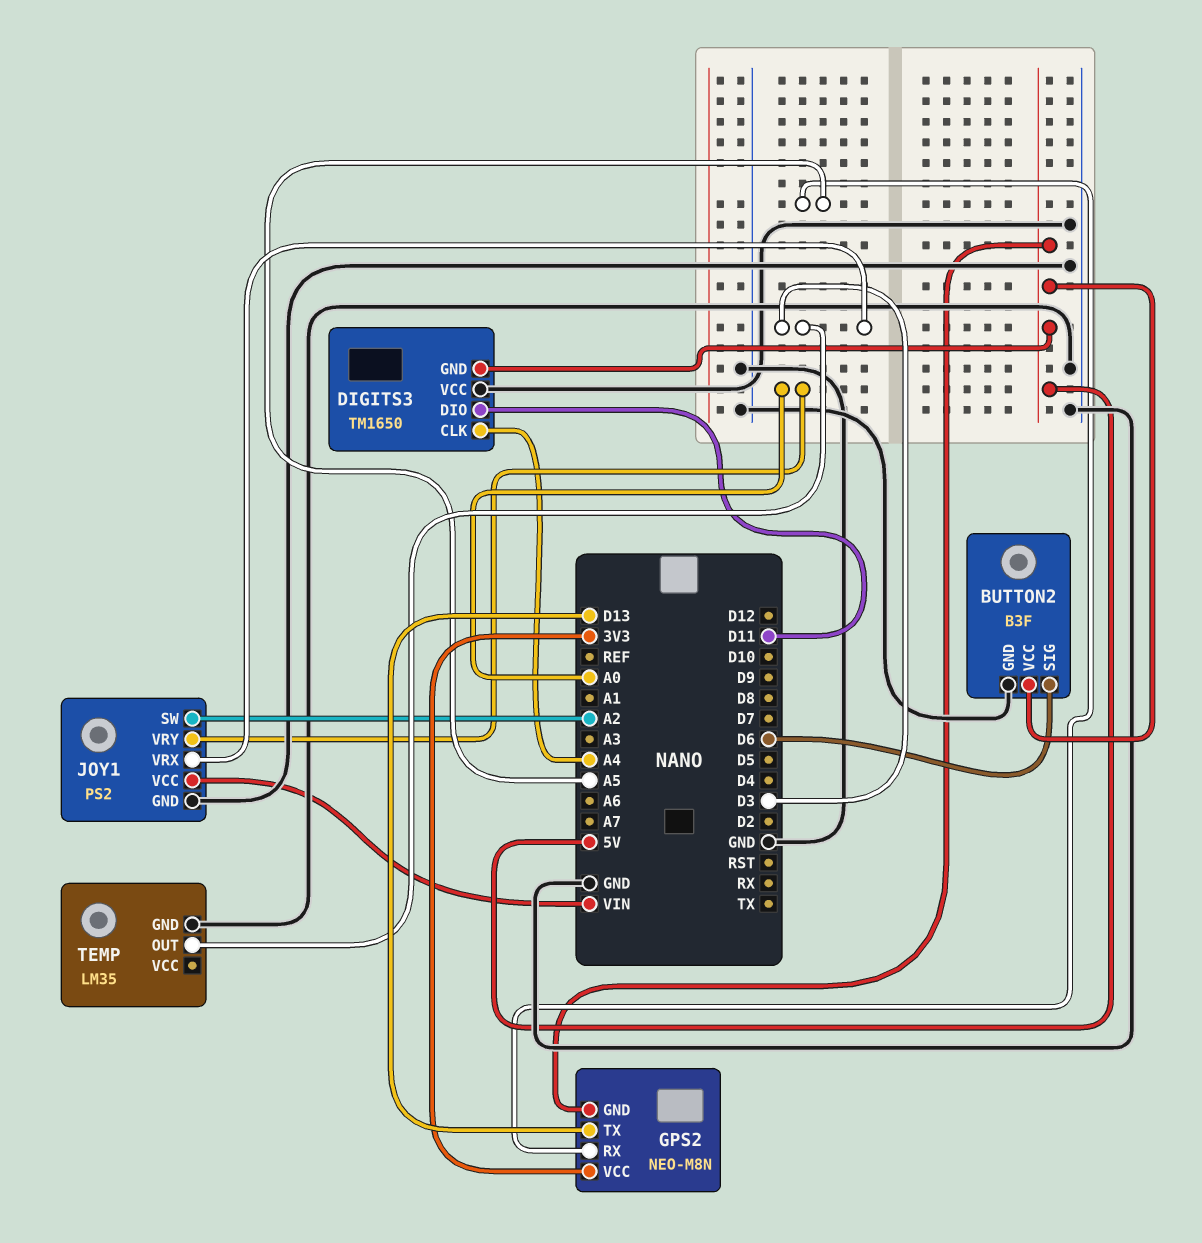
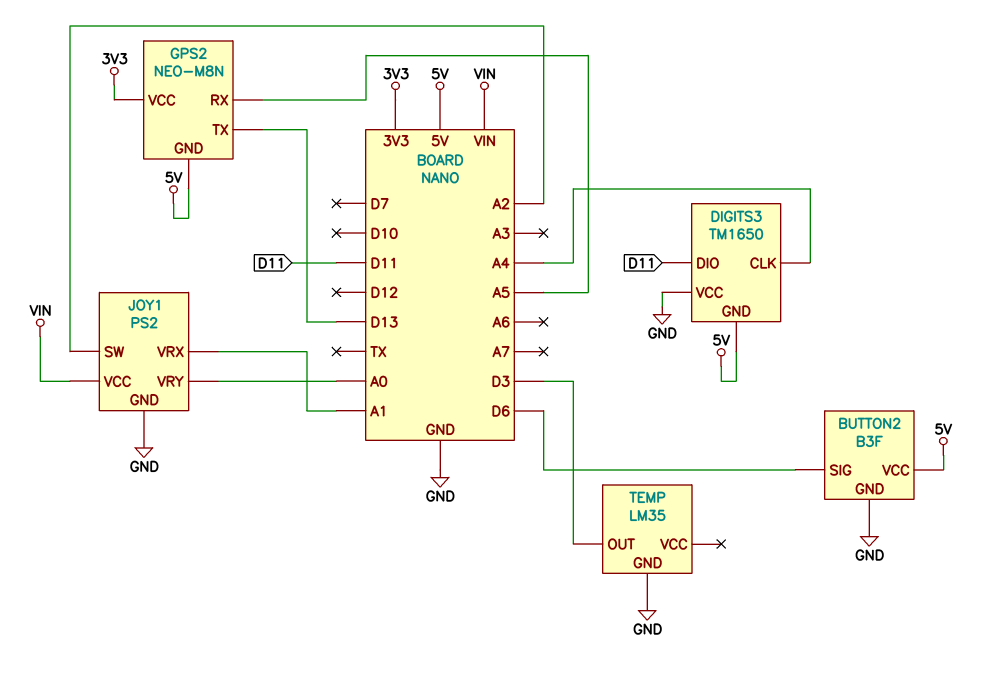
JOY1 pin VRX: D3 -> A1

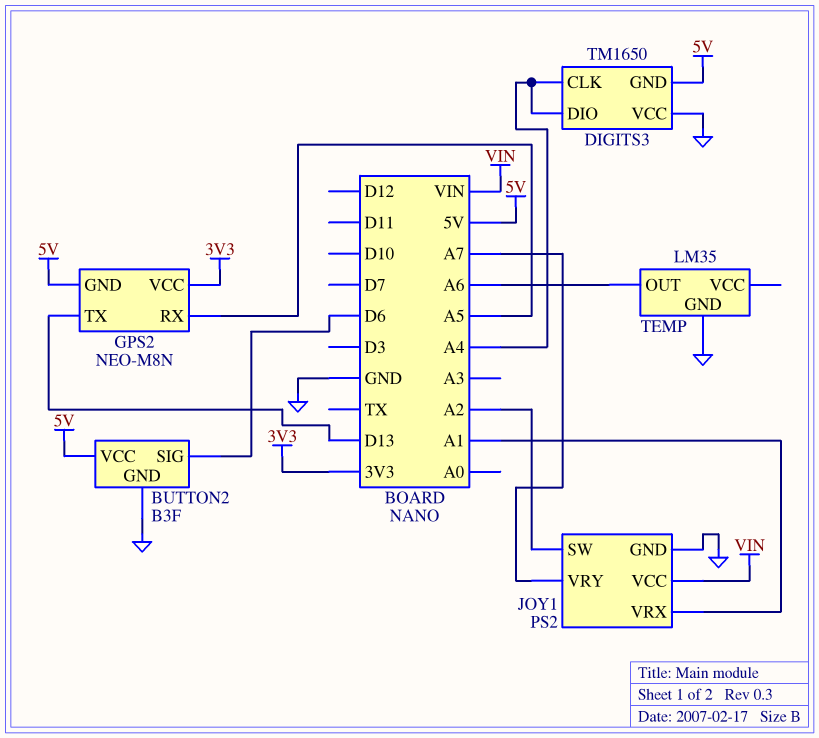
DIGITS3 pin DIO: D11 -> A4
JOY1 pin VRY: A0 -> A7
TEMP pin OUT: D3 -> A6

